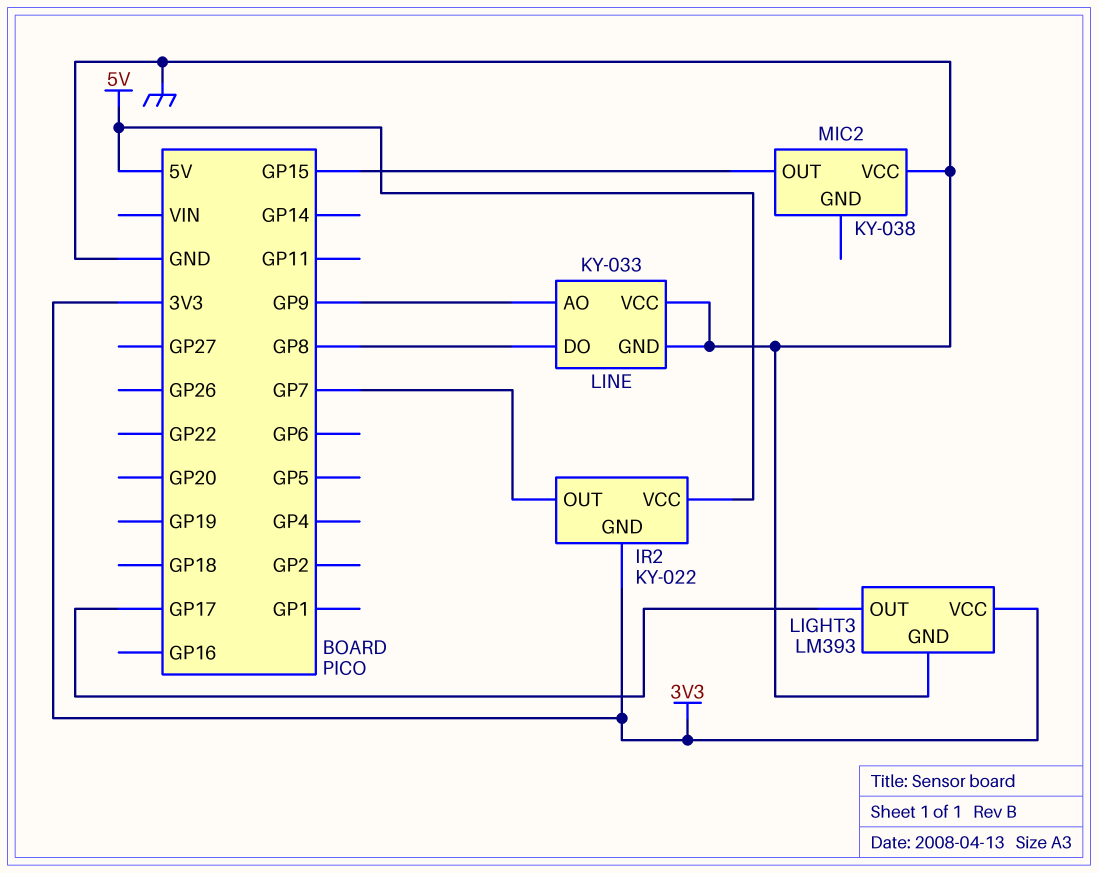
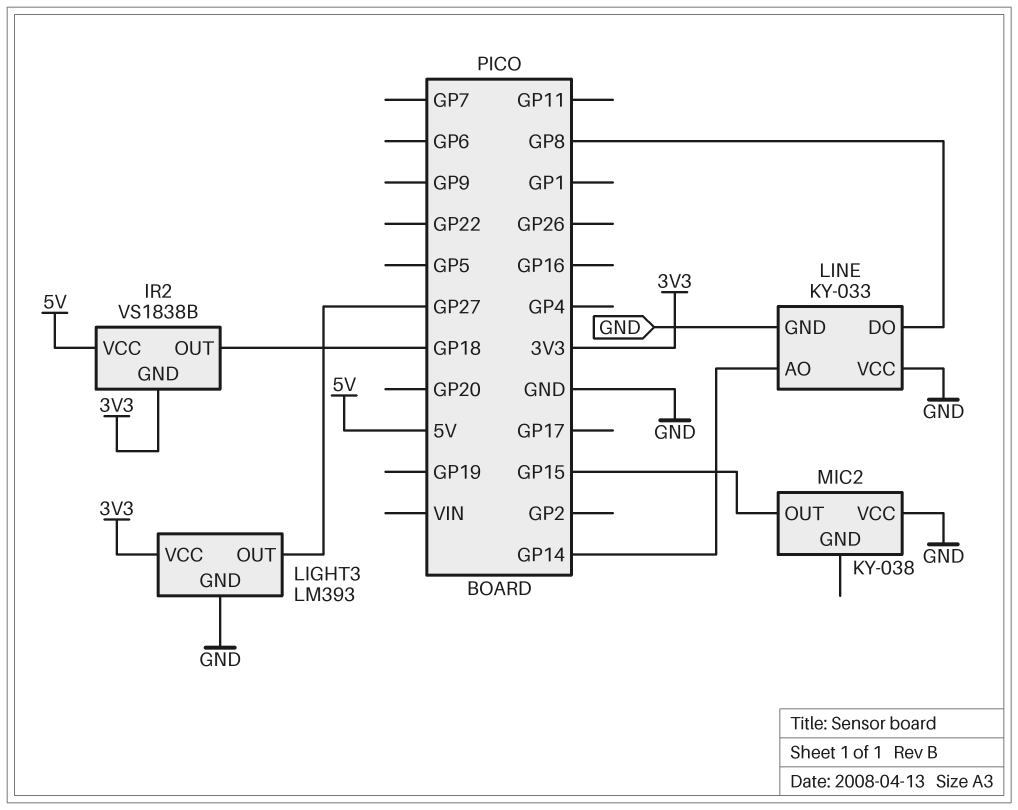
IR2: KY-022 -> VS1838B
IR2 pin OUT: GP7 -> GP18
LIGHT3 pin OUT: GP17 -> GP27
LINE pin AO: GP9 -> GP14

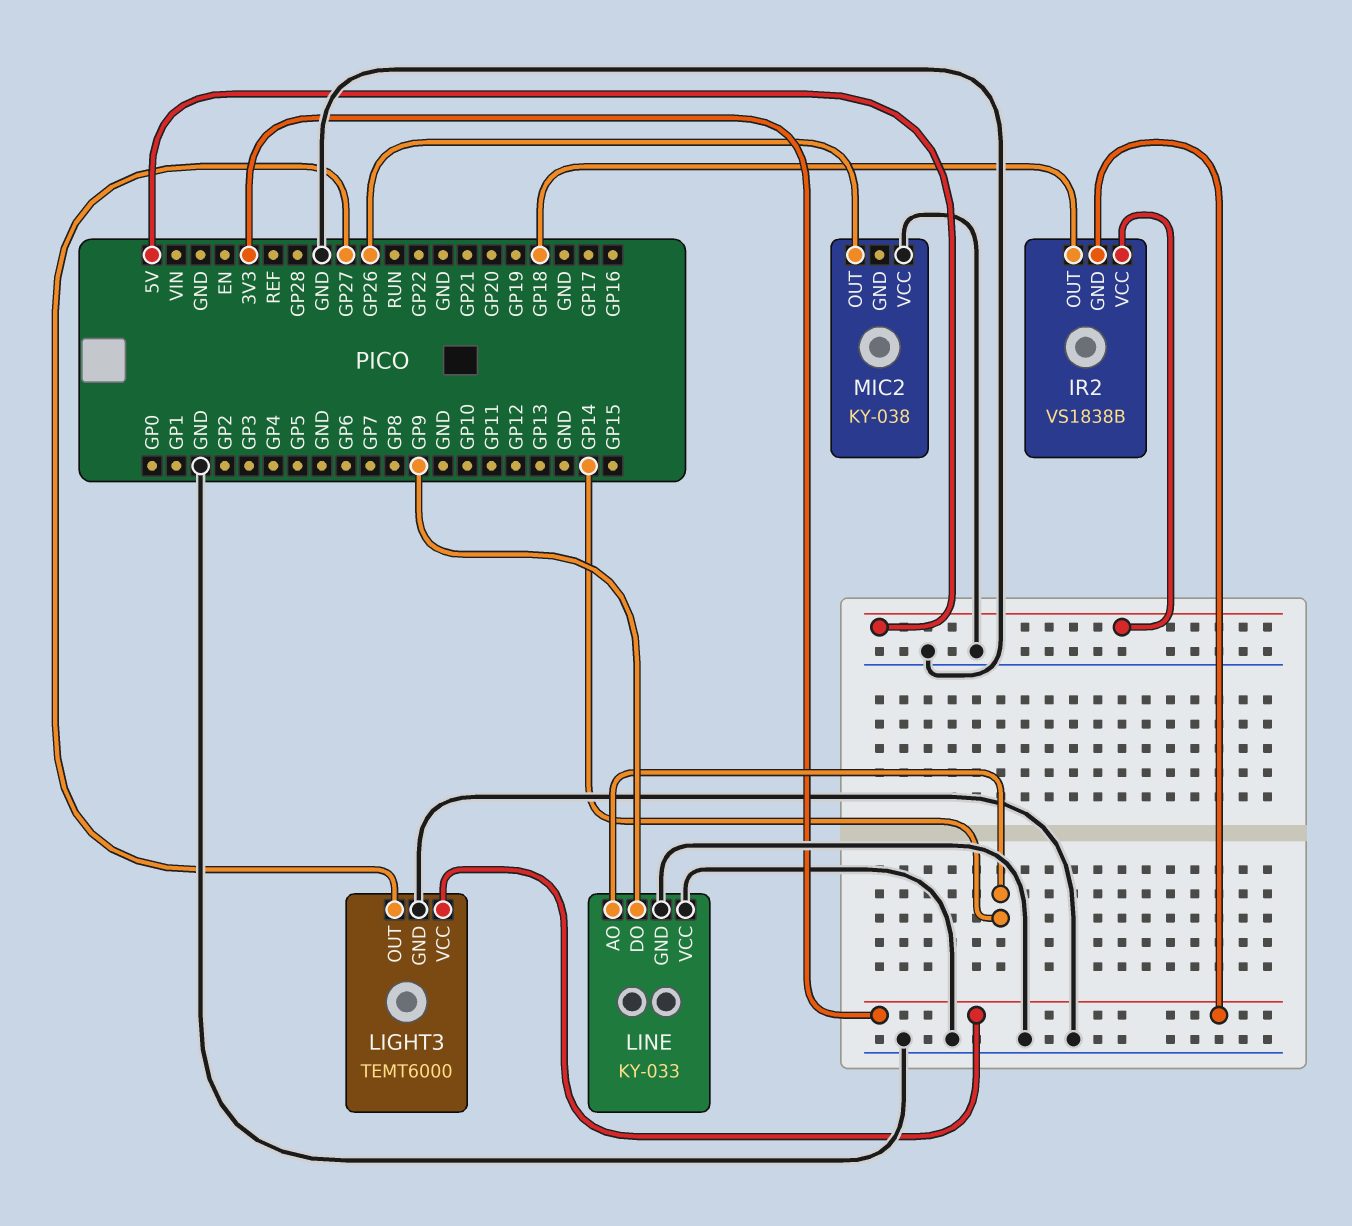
LIGHT3: LM393 -> TEMT6000
LINE pin DO: GP8 -> GP9
MIC2 pin OUT: GP15 -> GP26

